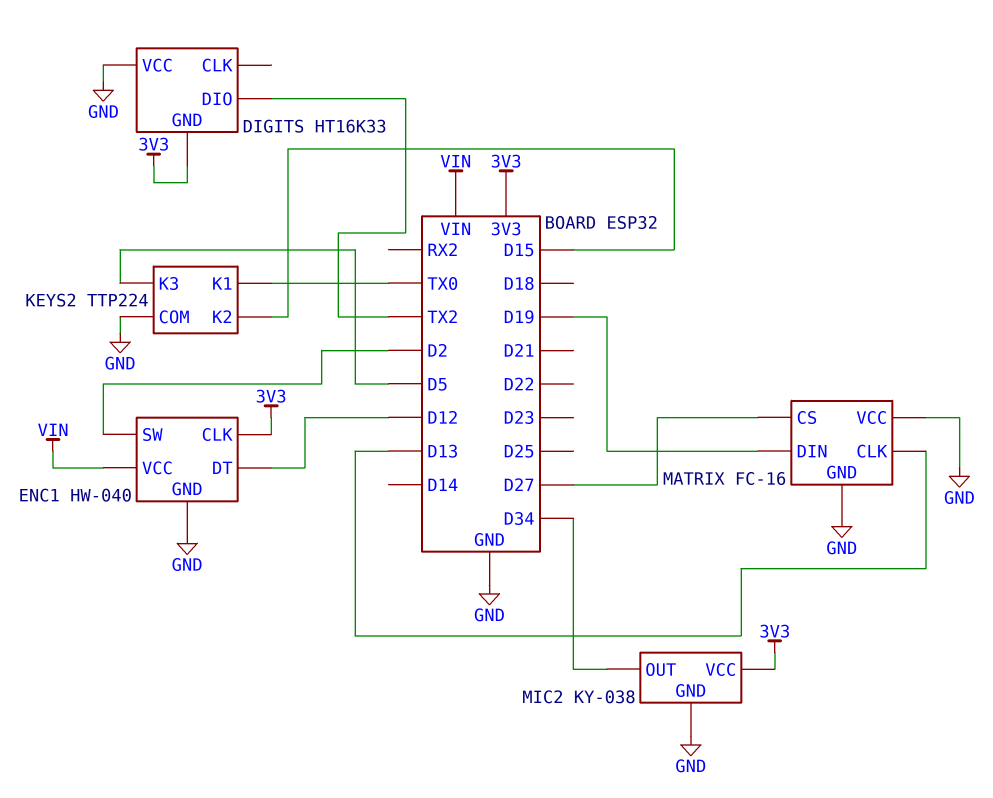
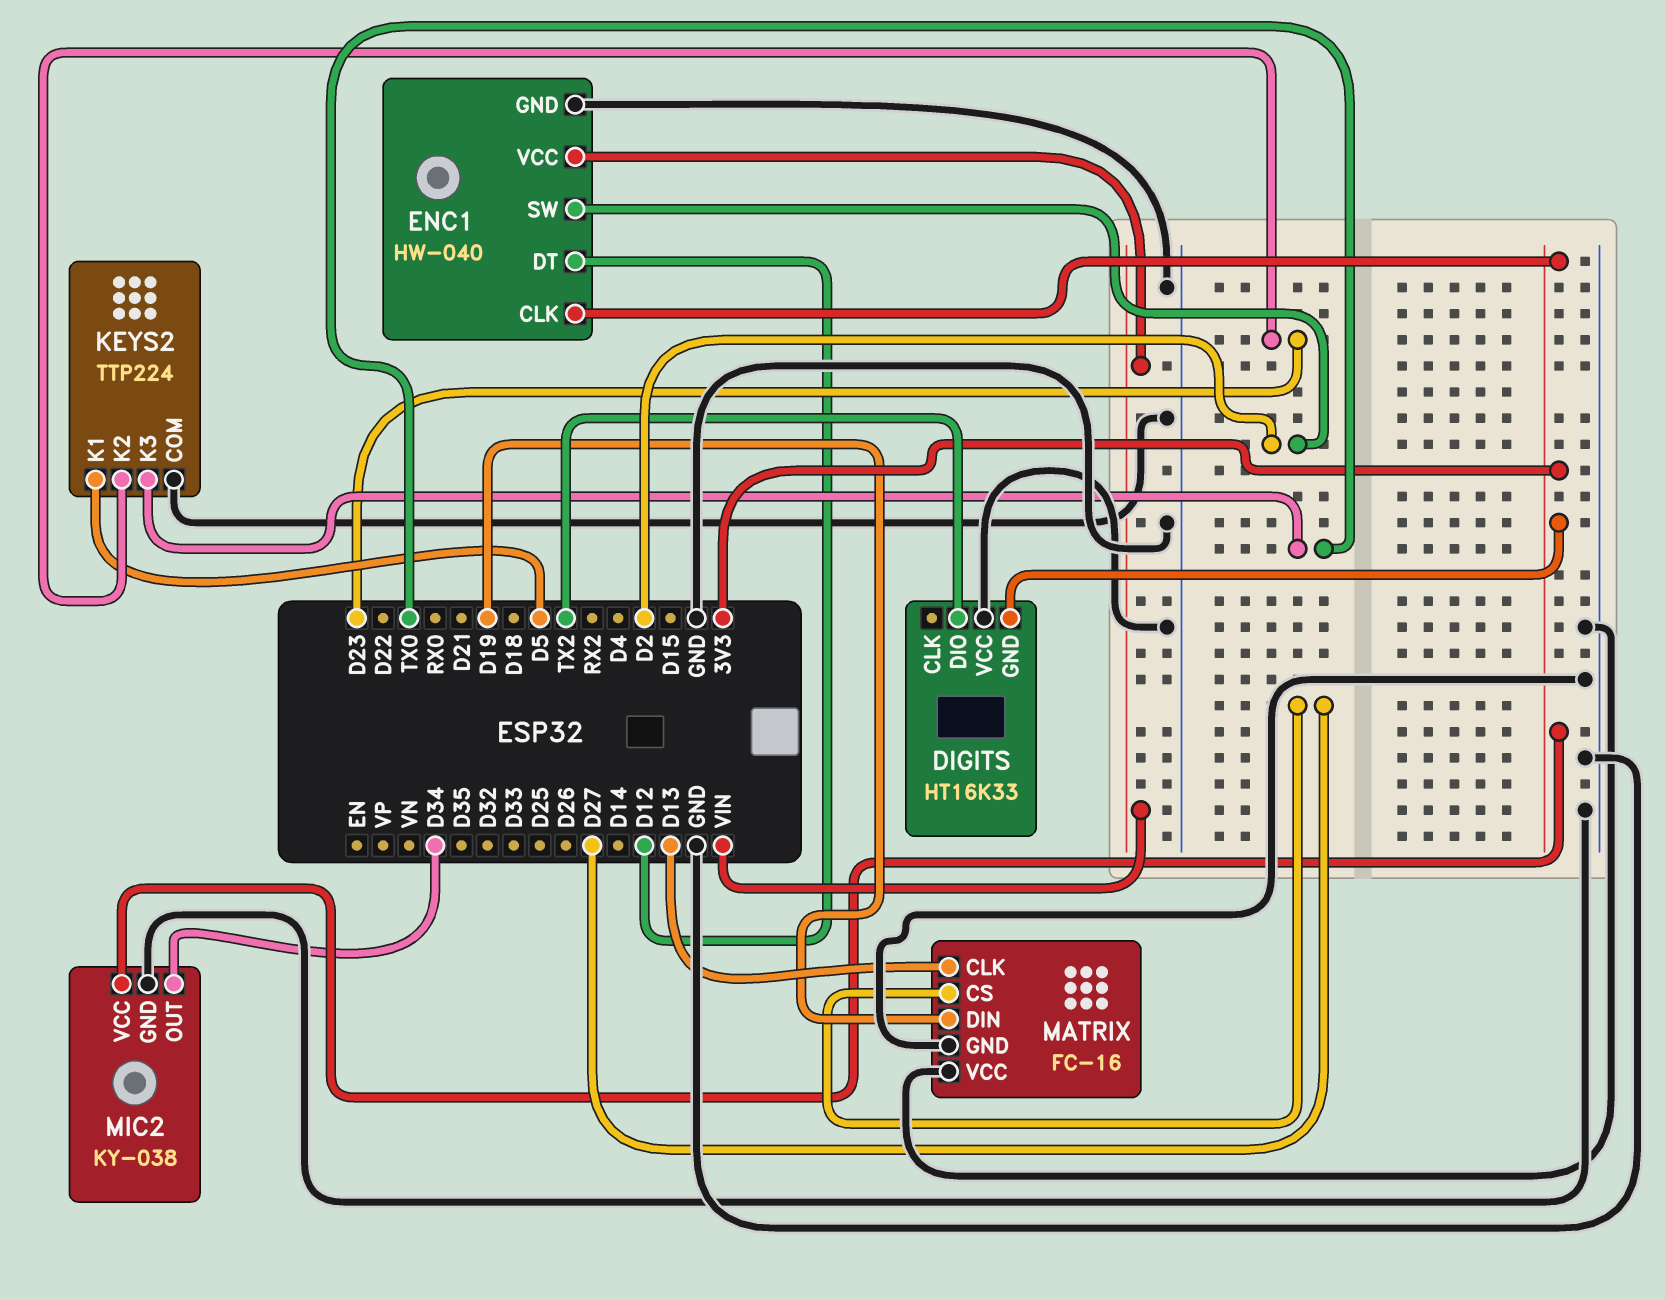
KEYS2 pin K1: TX0 -> D5
KEYS2 pin K2: D15 -> D23
KEYS2 pin K3: D5 -> TX0

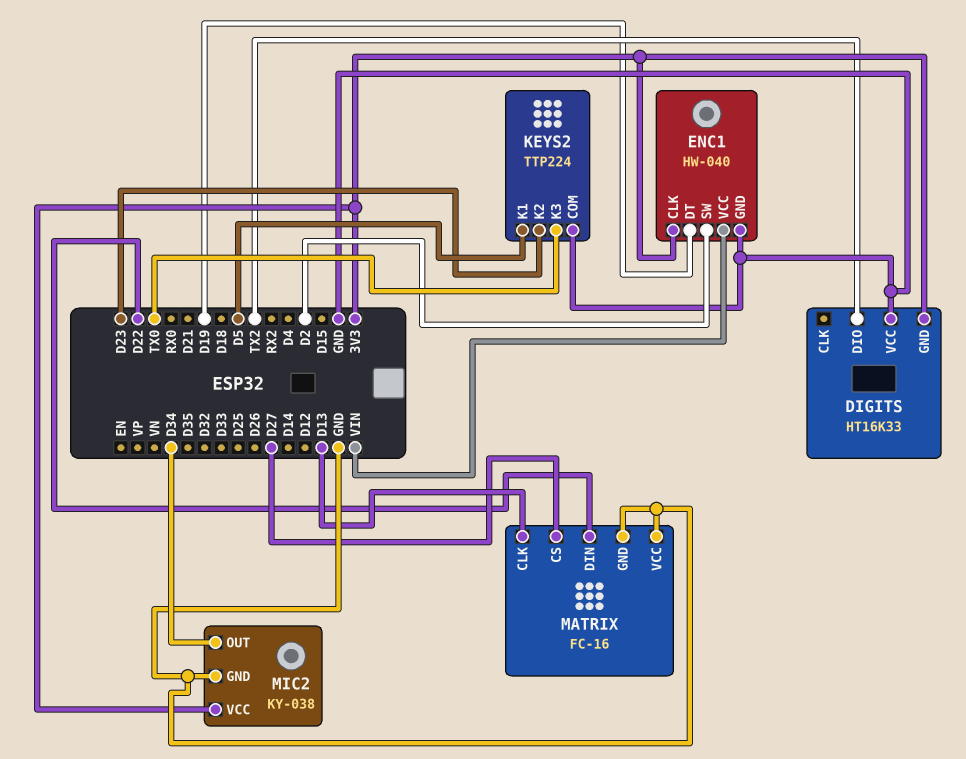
ENC1 pin DT: D12 -> D19
MATRIX pin DIN: D19 -> D22

